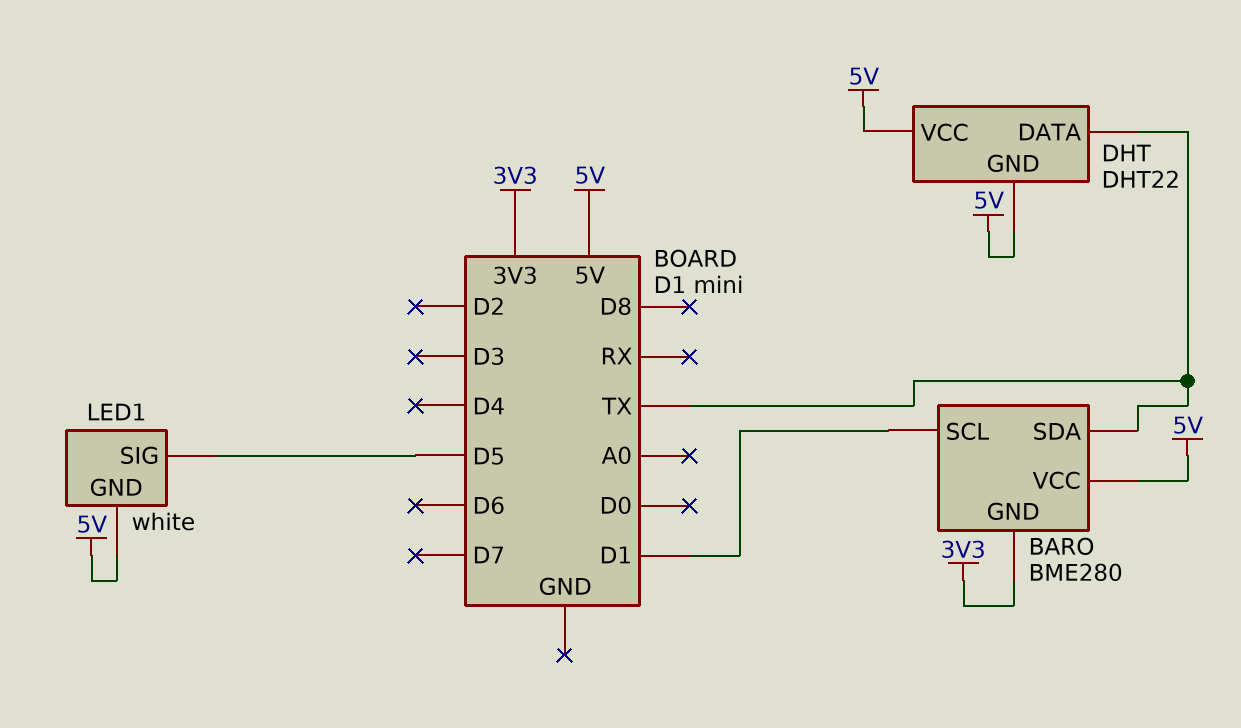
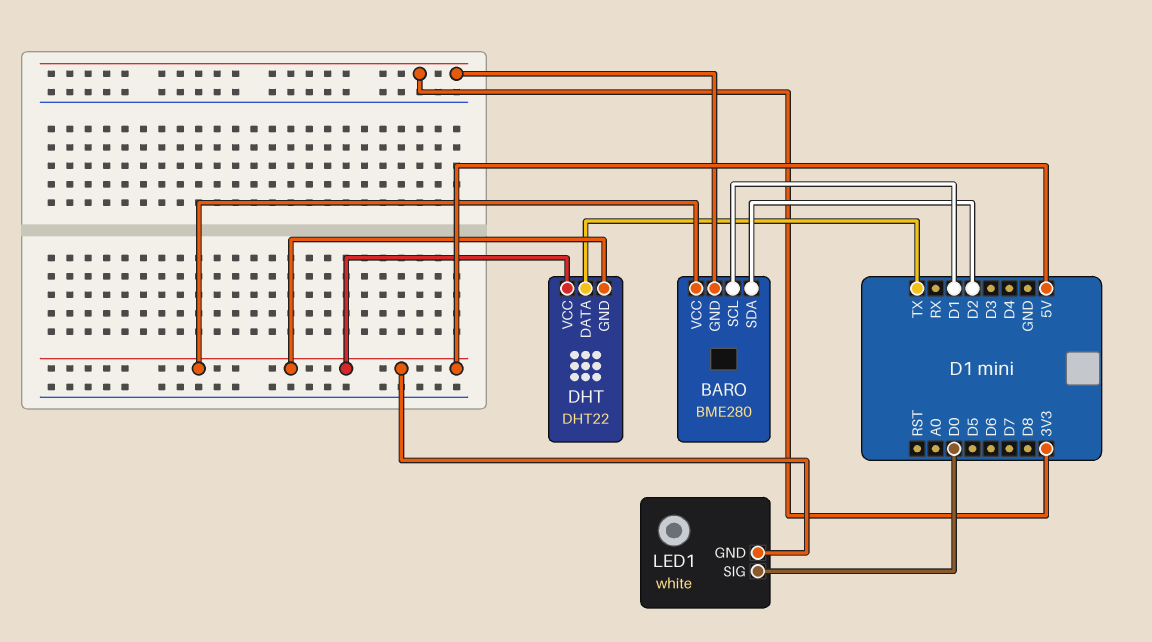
BARO pin SDA: TX -> D2
LED1 pin SIG: D5 -> D0

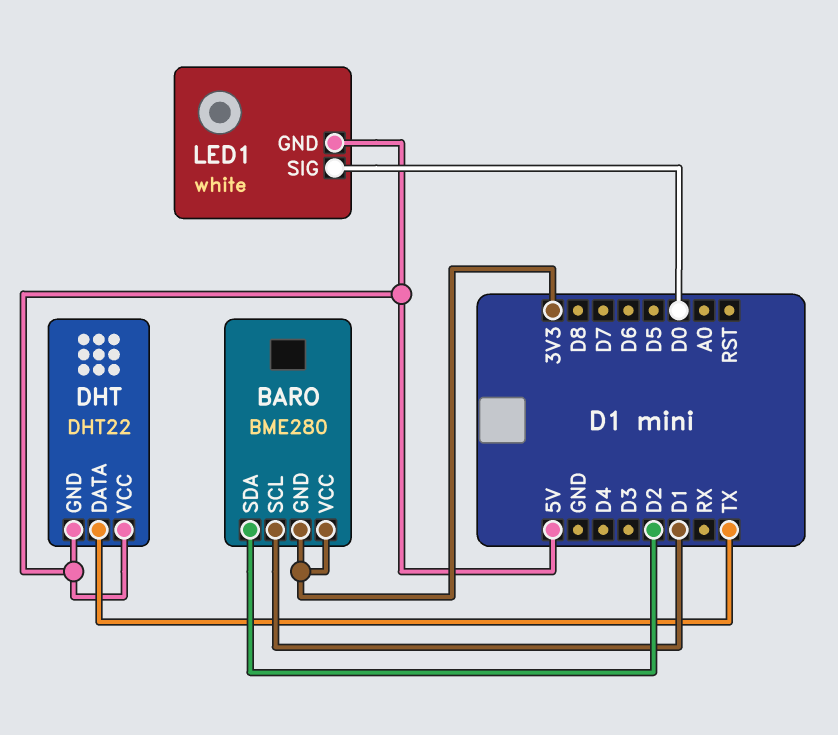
BARO pin VCC: 5V -> 3V3

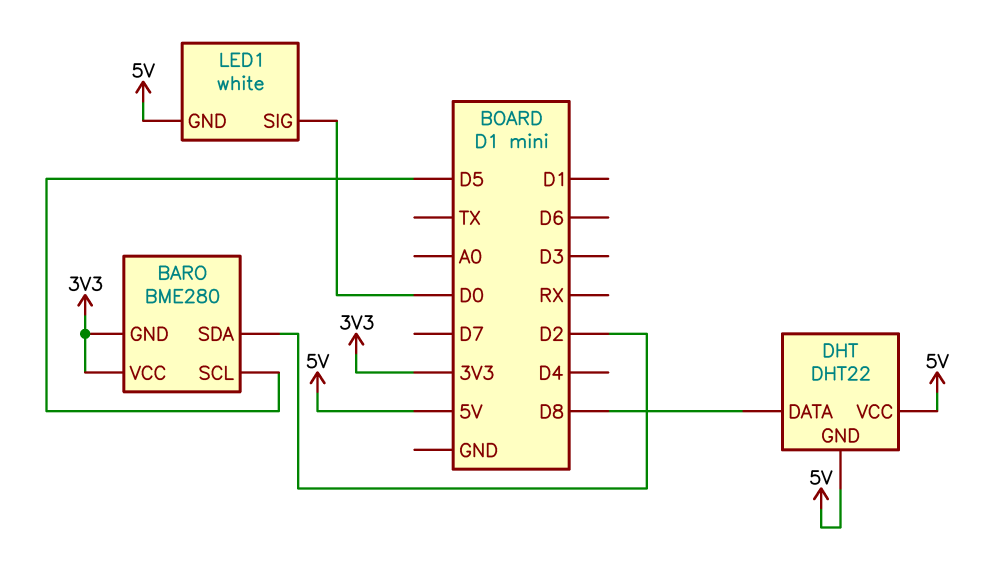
BARO pin SCL: D1 -> D5
DHT pin DATA: TX -> D8

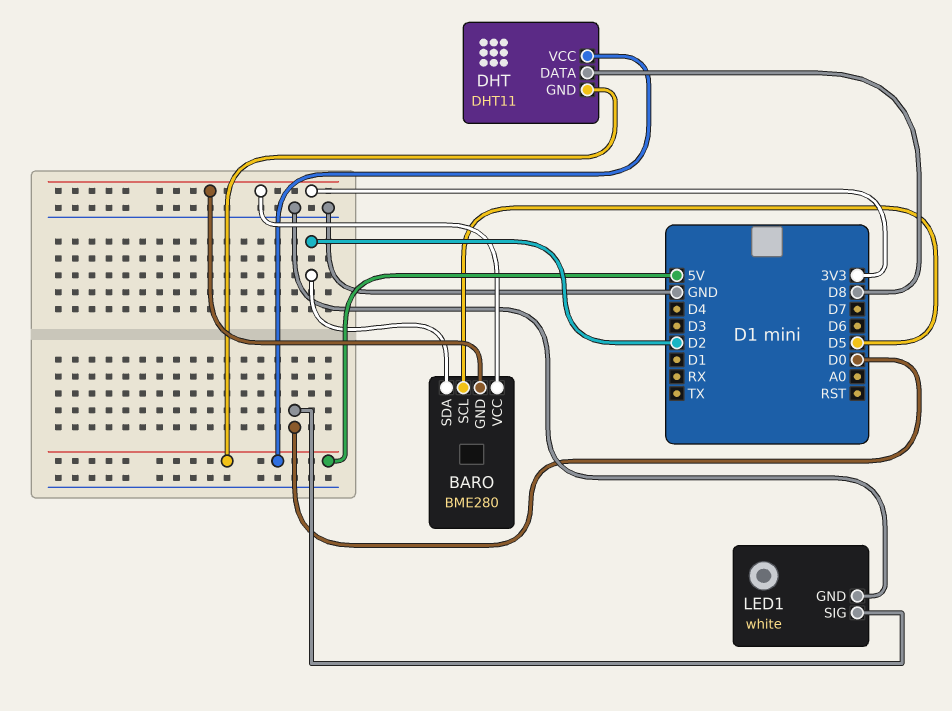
DHT: DHT22 -> DHT11
LED1 pin GND: 5V -> GND

